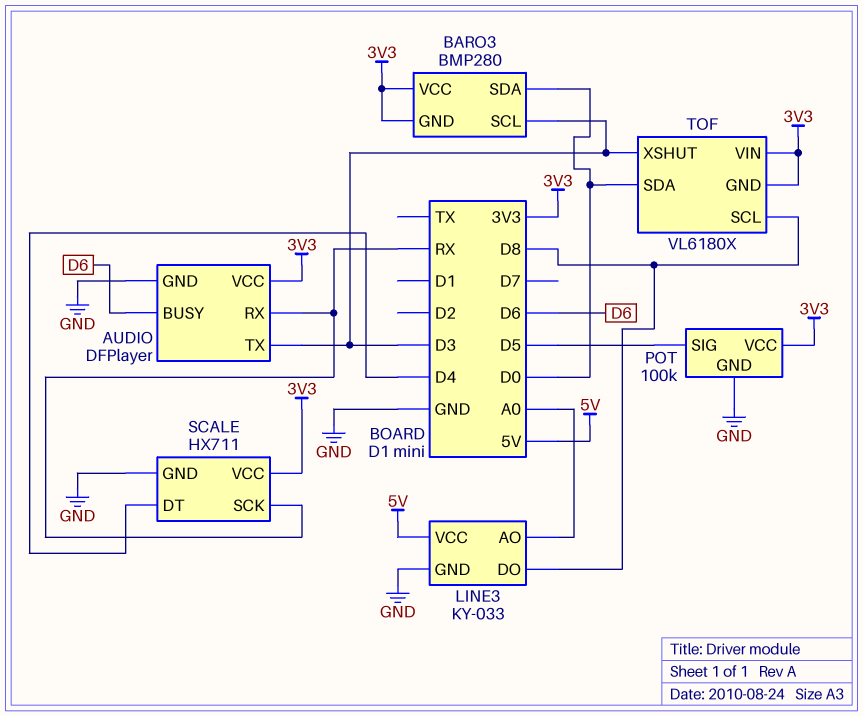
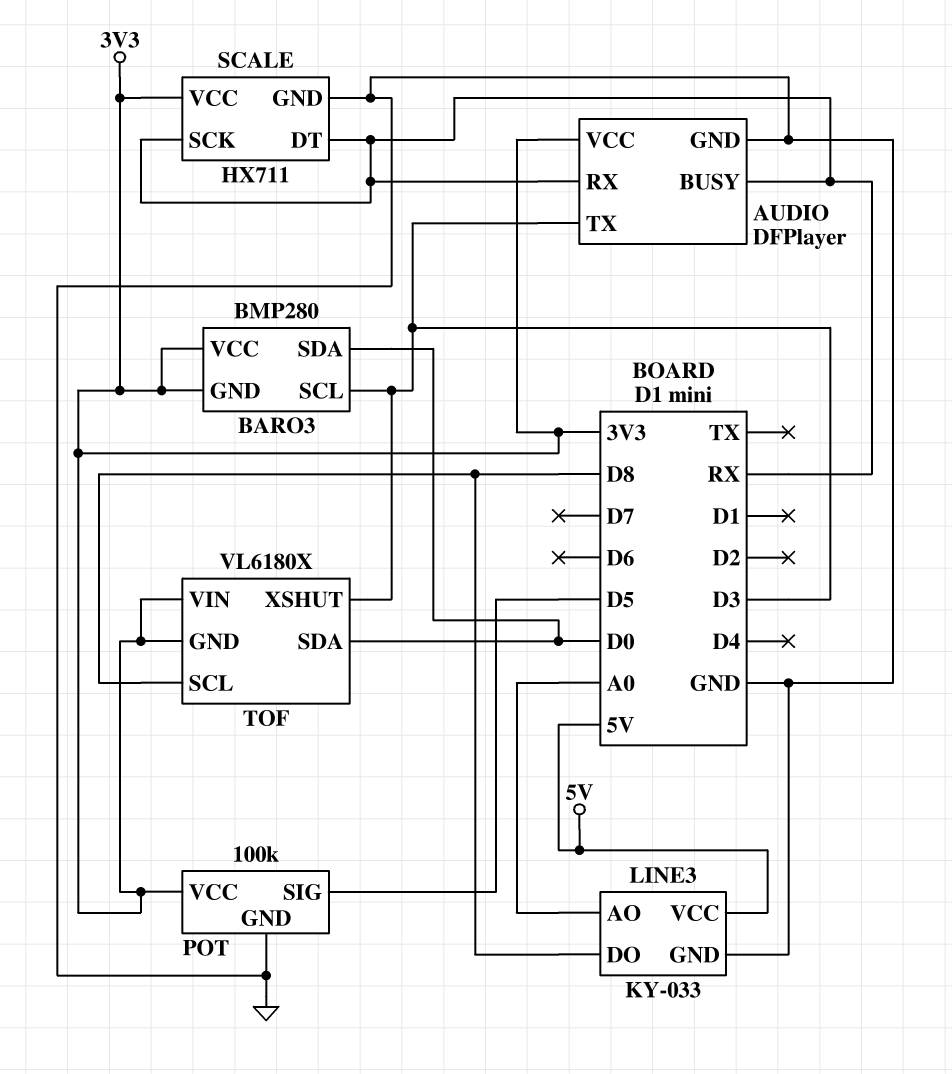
AUDIO pin BUSY: D6 -> RX
SCALE pin DT: D4 -> RX

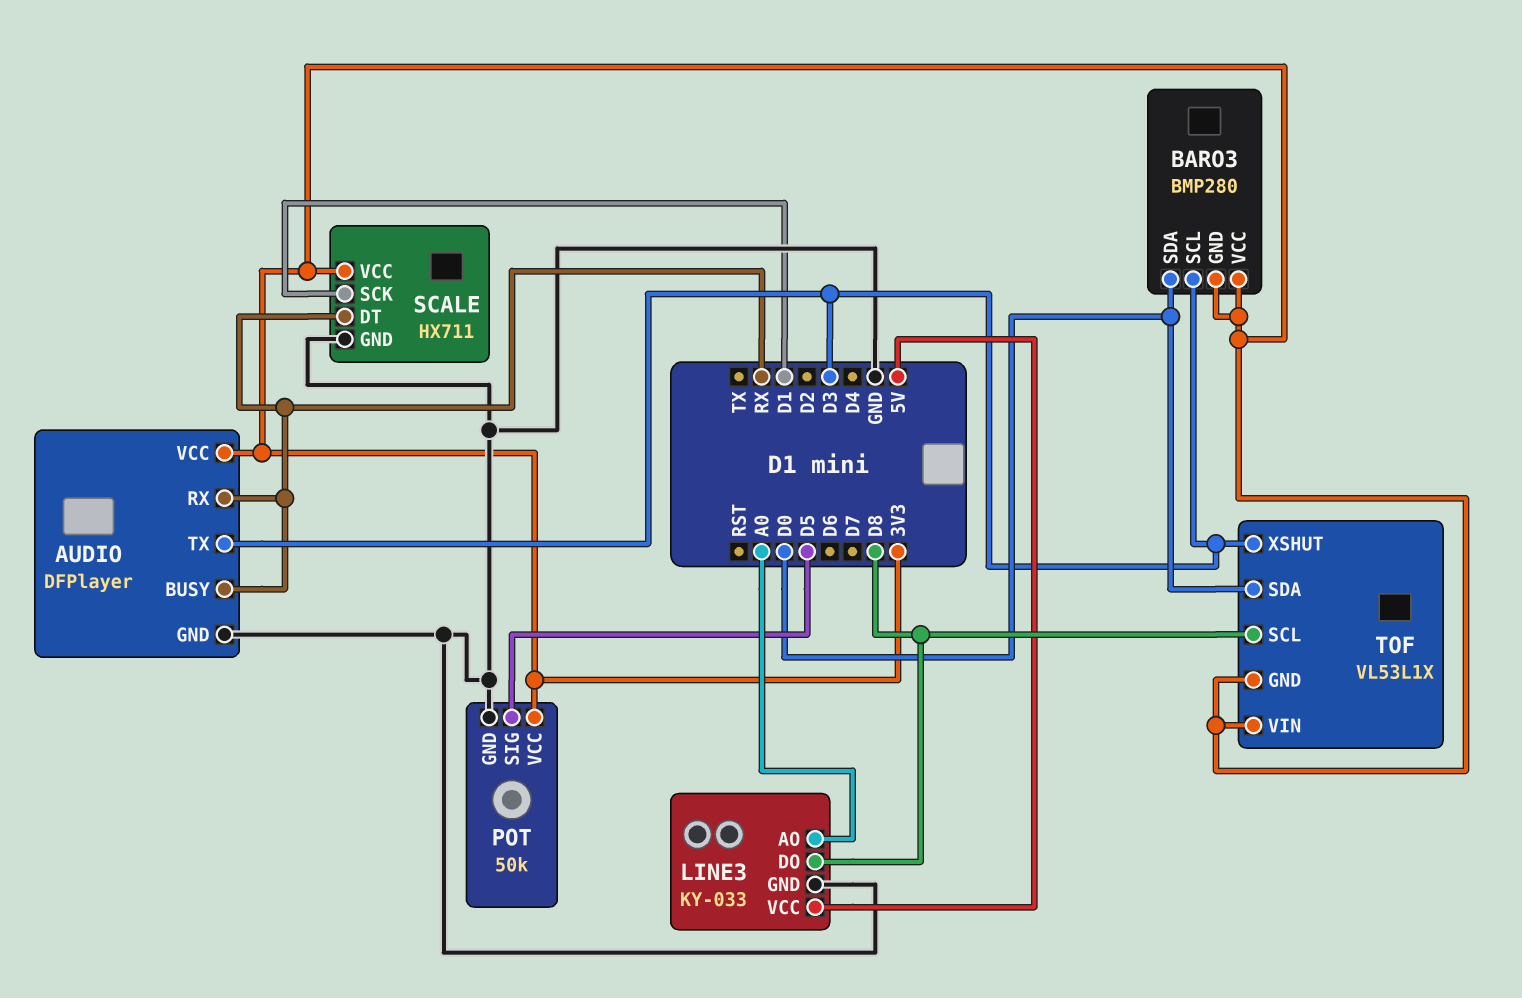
POT: 100k -> 50k
SCALE pin SCK: RX -> D1
TOF: VL6180X -> VL53L1X

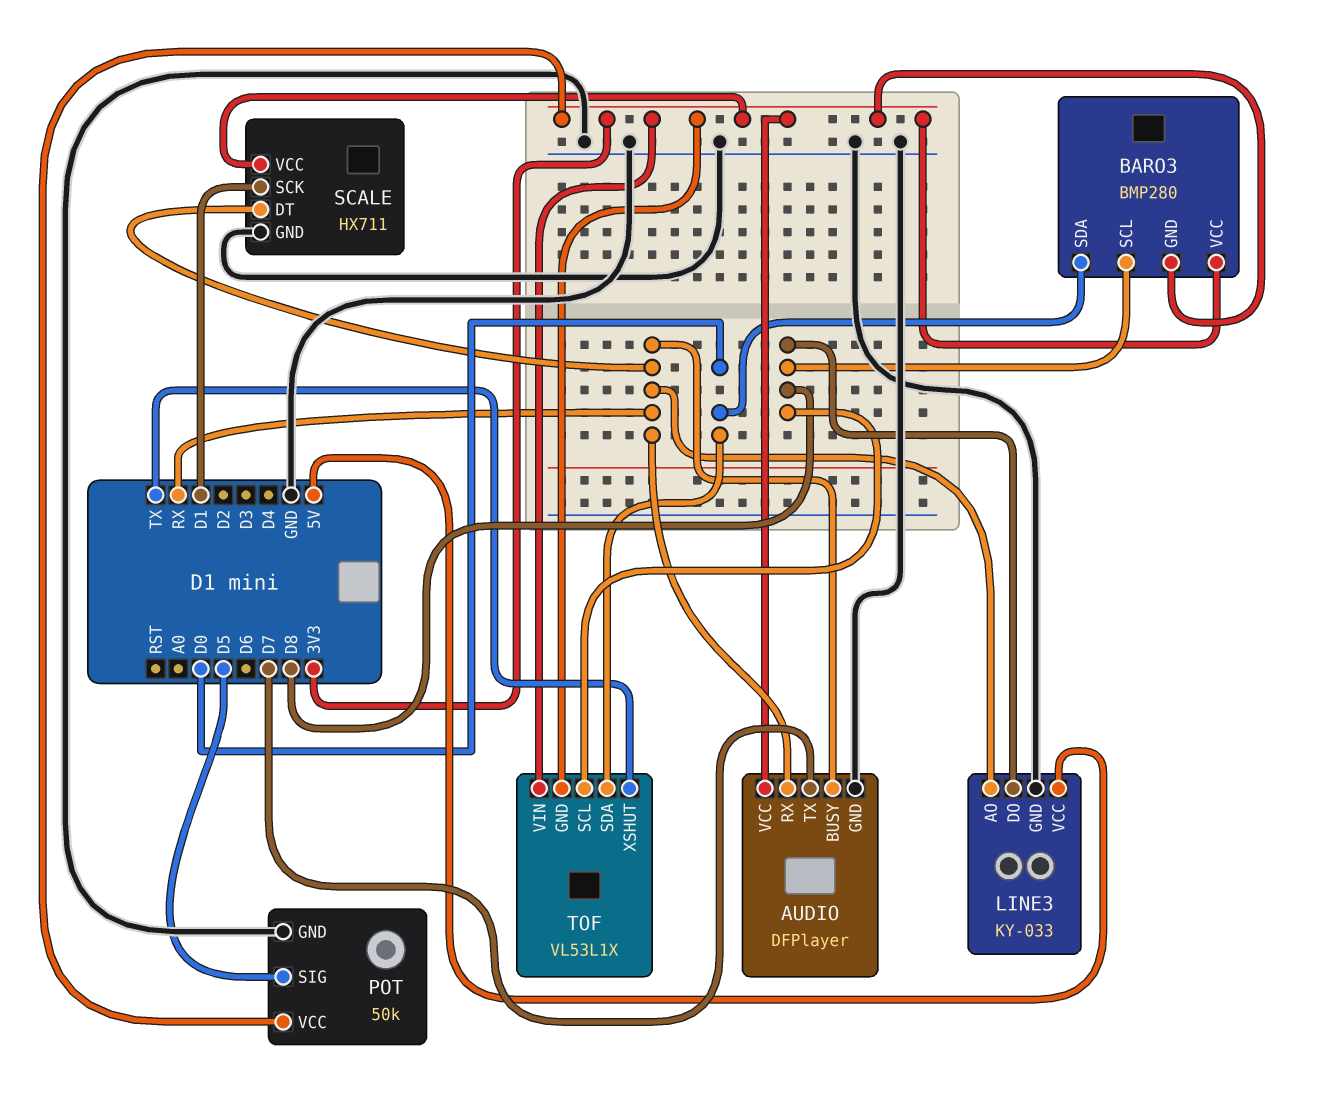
AUDIO pin TX: D3 -> D7
BARO3 pin SCL: D3 -> D8
LINE3 pin AO: A0 -> RX
TOF pin XSHUT: D3 -> TX

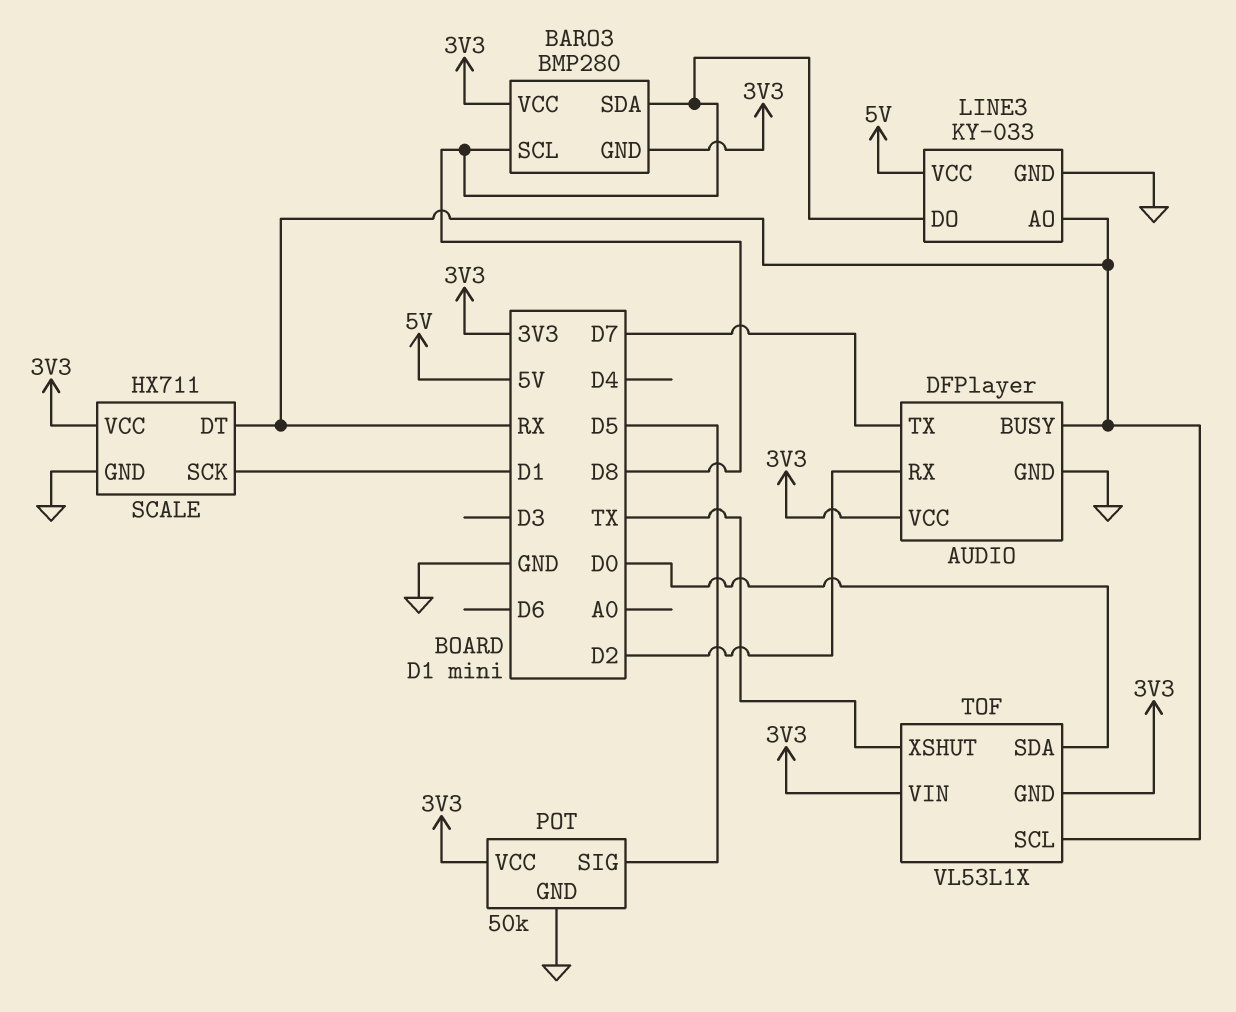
AUDIO pin RX: RX -> D2
BARO3 pin SDA: D0 -> D8
TOF pin SCL: D8 -> RX

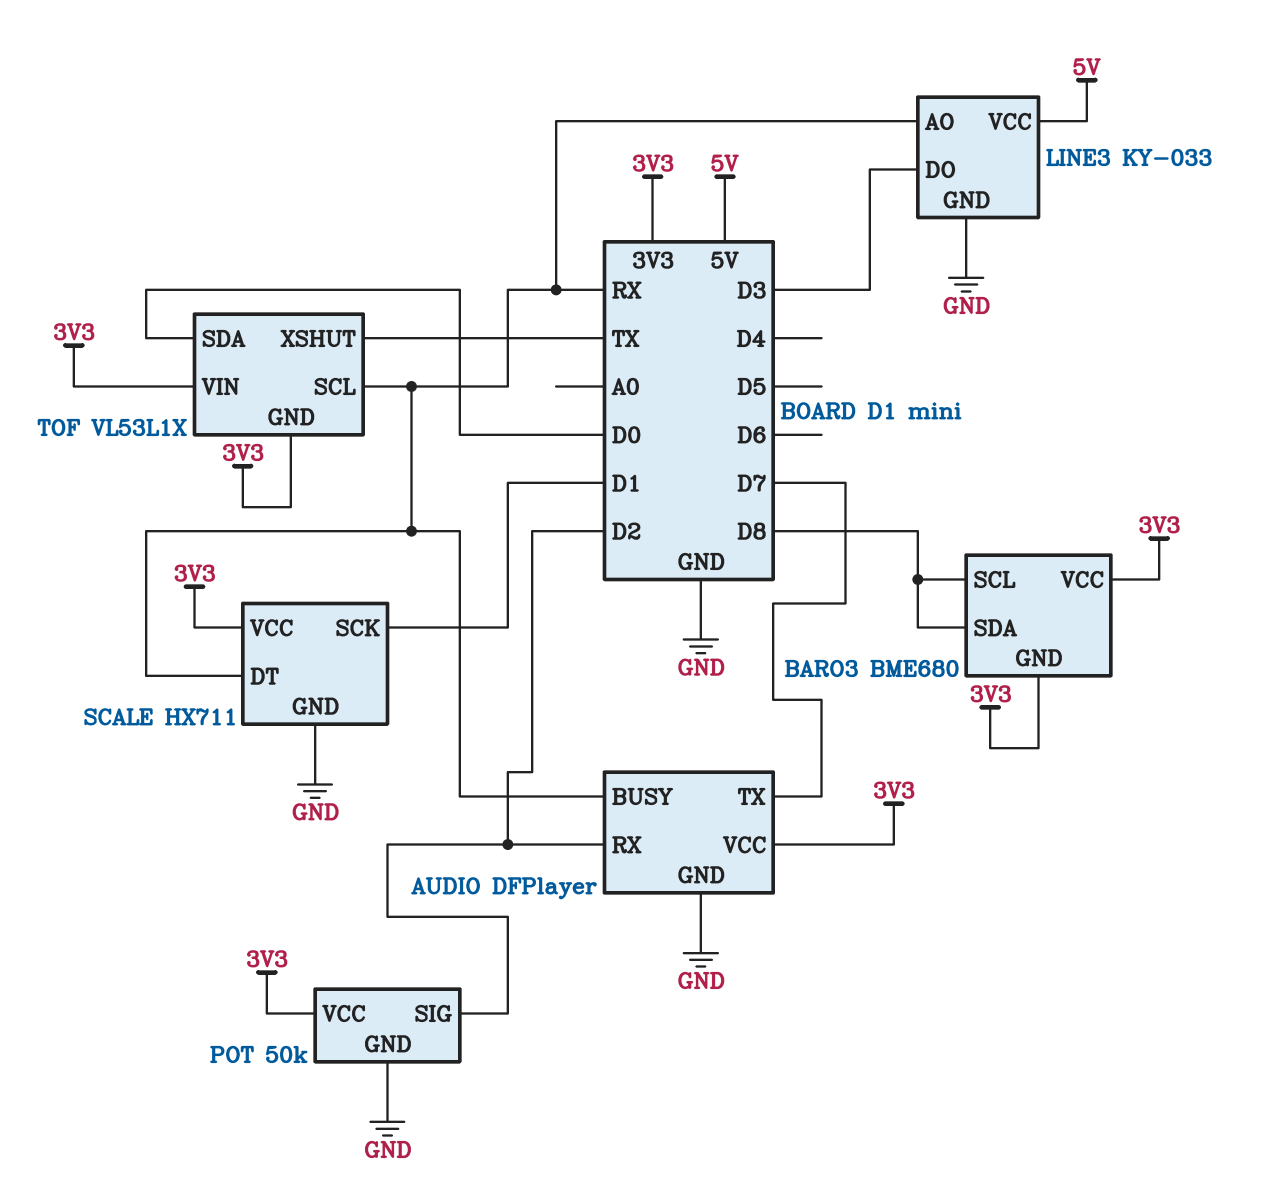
BARO3: BMP280 -> BME680
LINE3 pin DO: D8 -> D3
POT pin SIG: D5 -> D2

